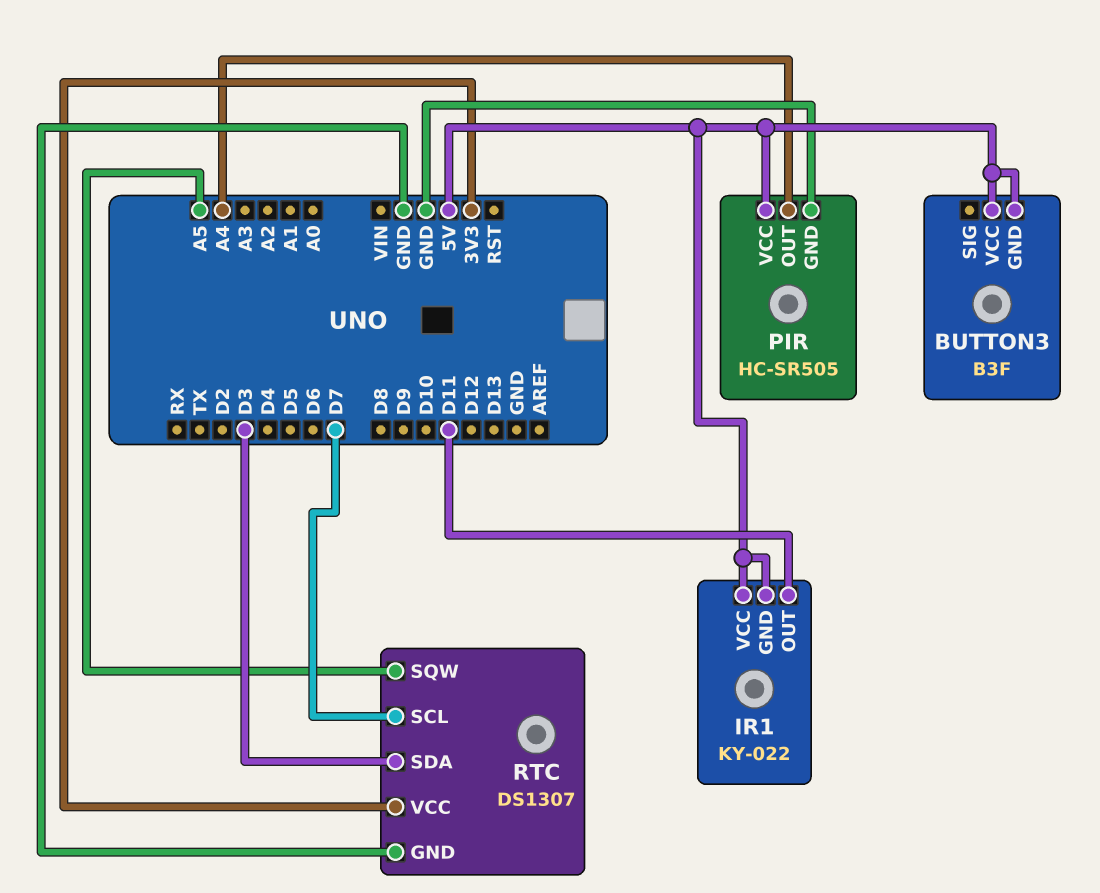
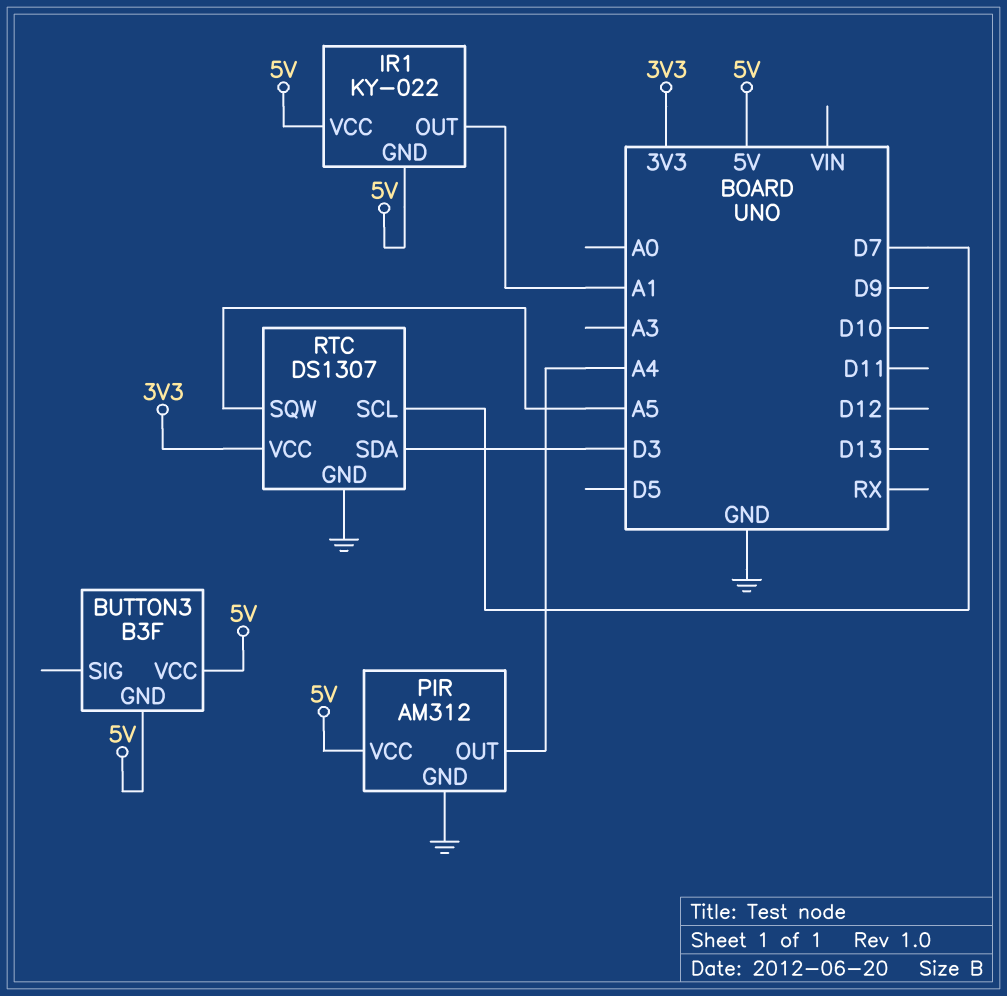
IR1 pin OUT: D11 -> A1
PIR: HC-SR505 -> AM312

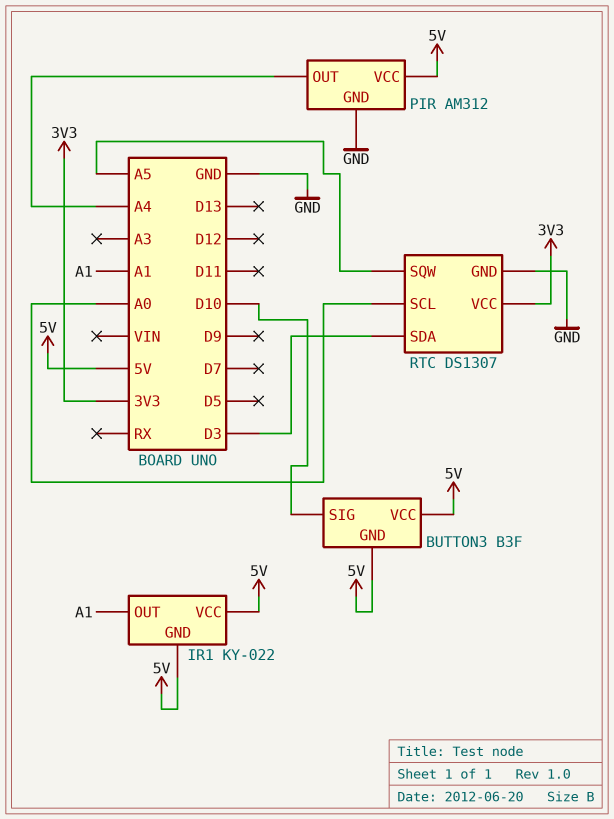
BUTTON3 pin SIG: none -> D10
RTC pin SCL: D7 -> A0

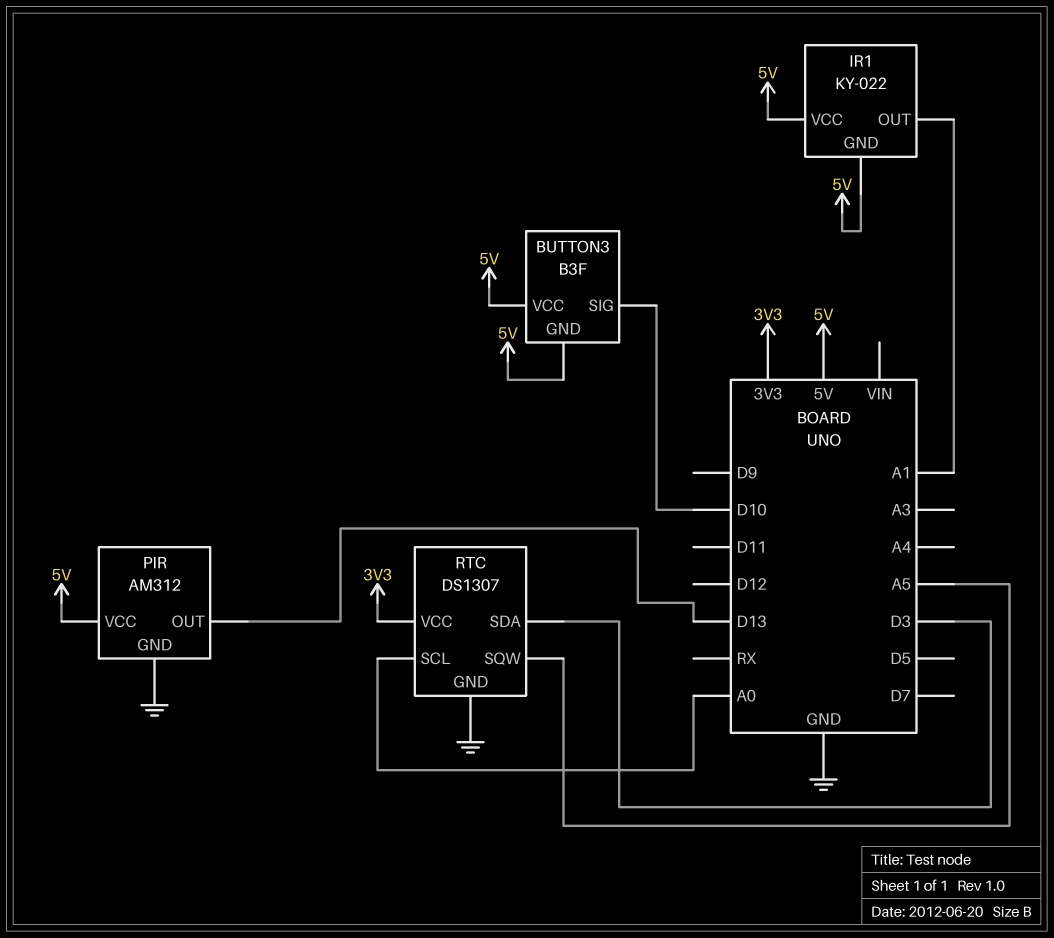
PIR pin OUT: A4 -> D13

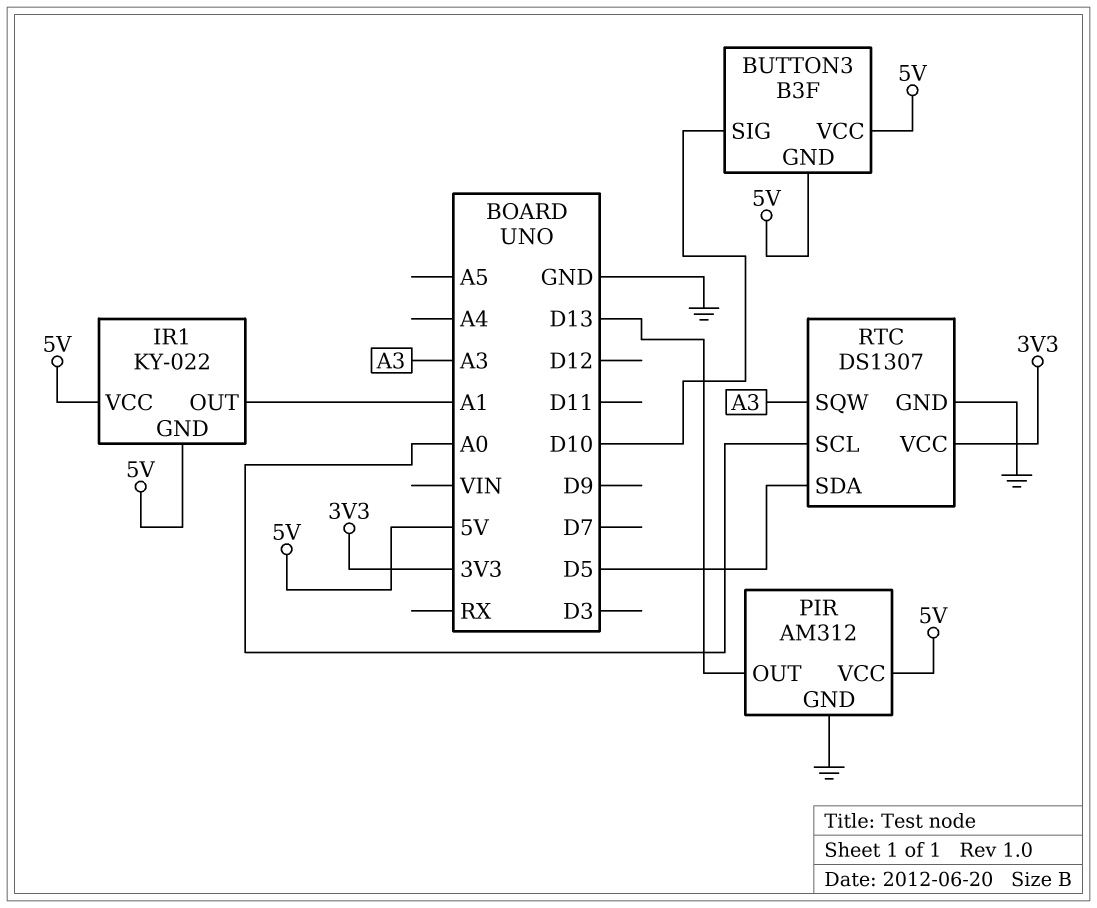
RTC pin SDA: D3 -> D5
RTC pin SQW: A5 -> A3

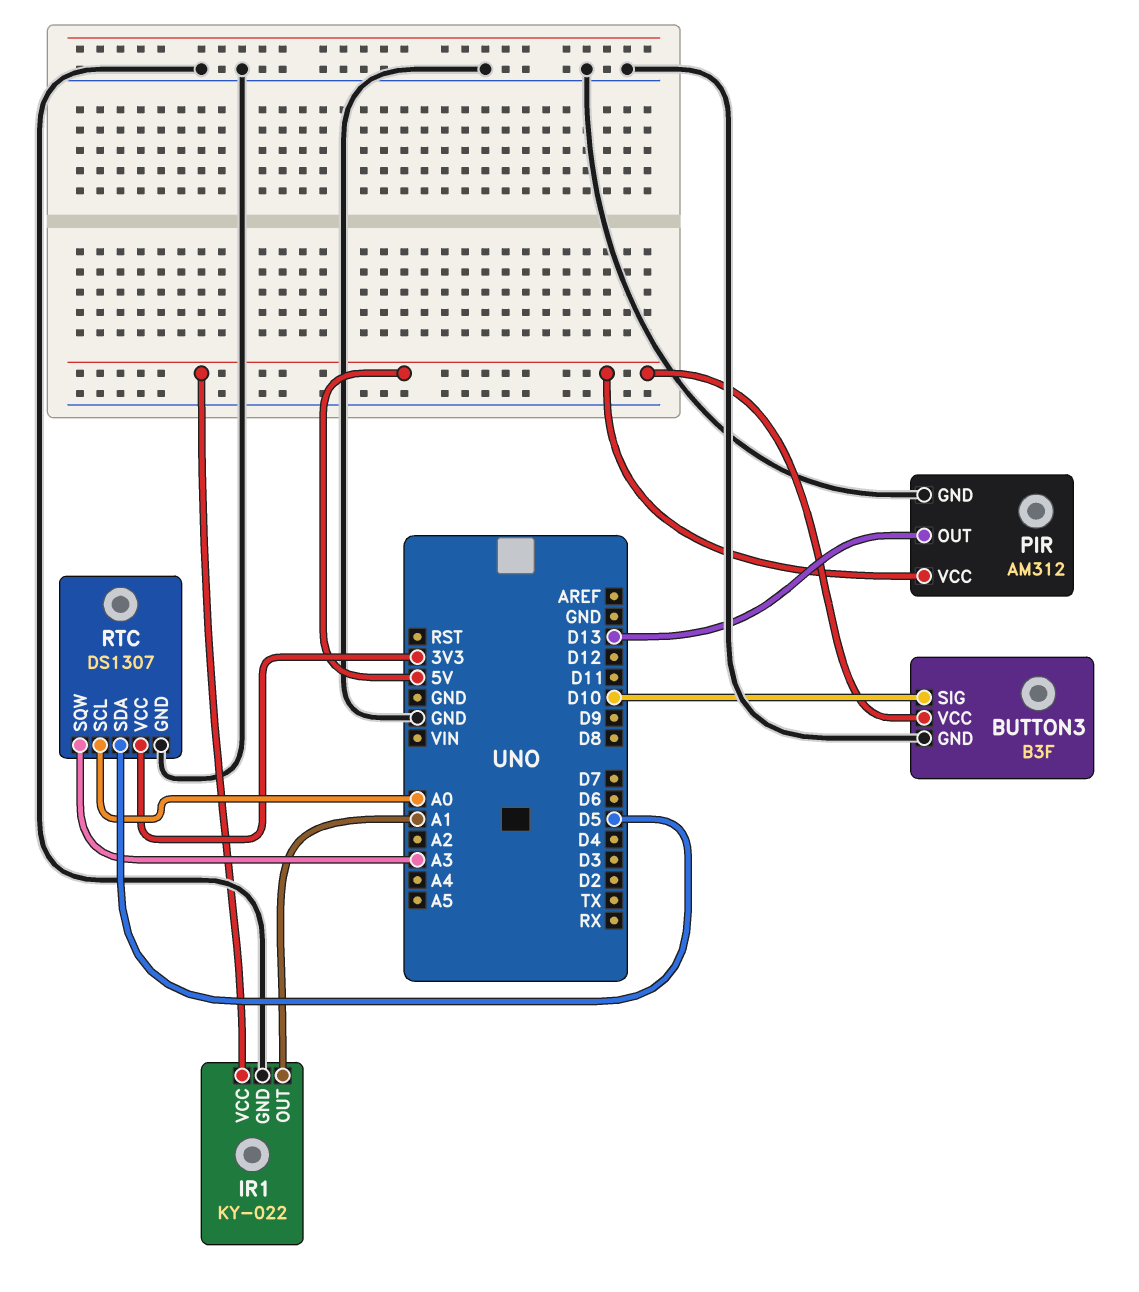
BUTTON3 pin GND: 5V -> GND
IR1 pin GND: 5V -> GND

